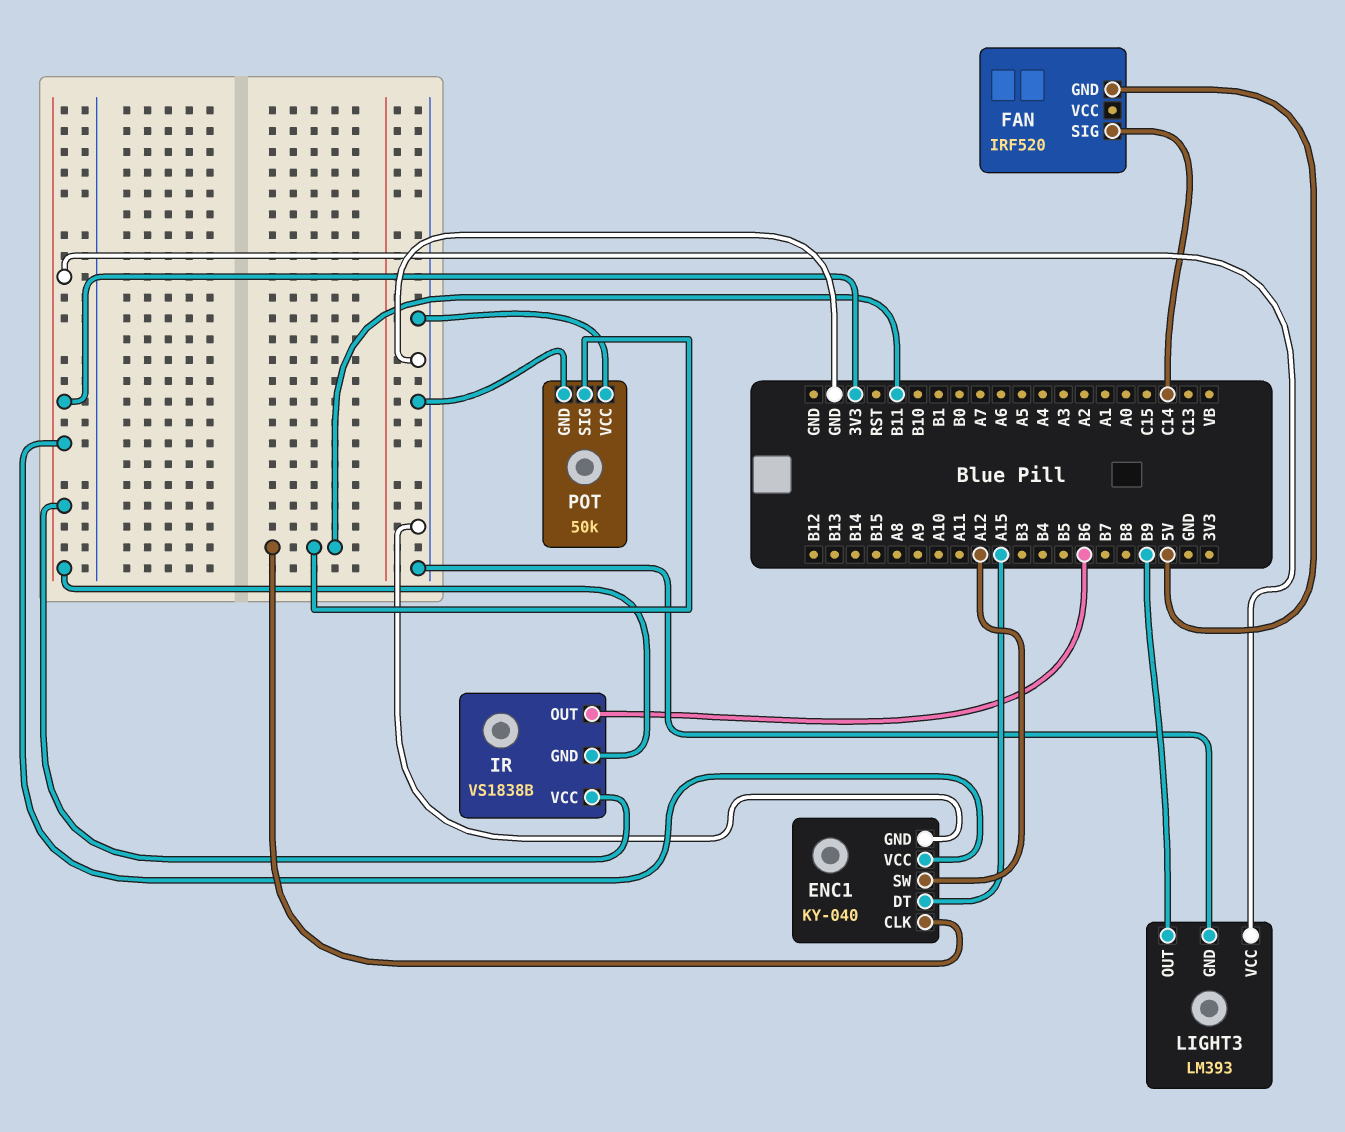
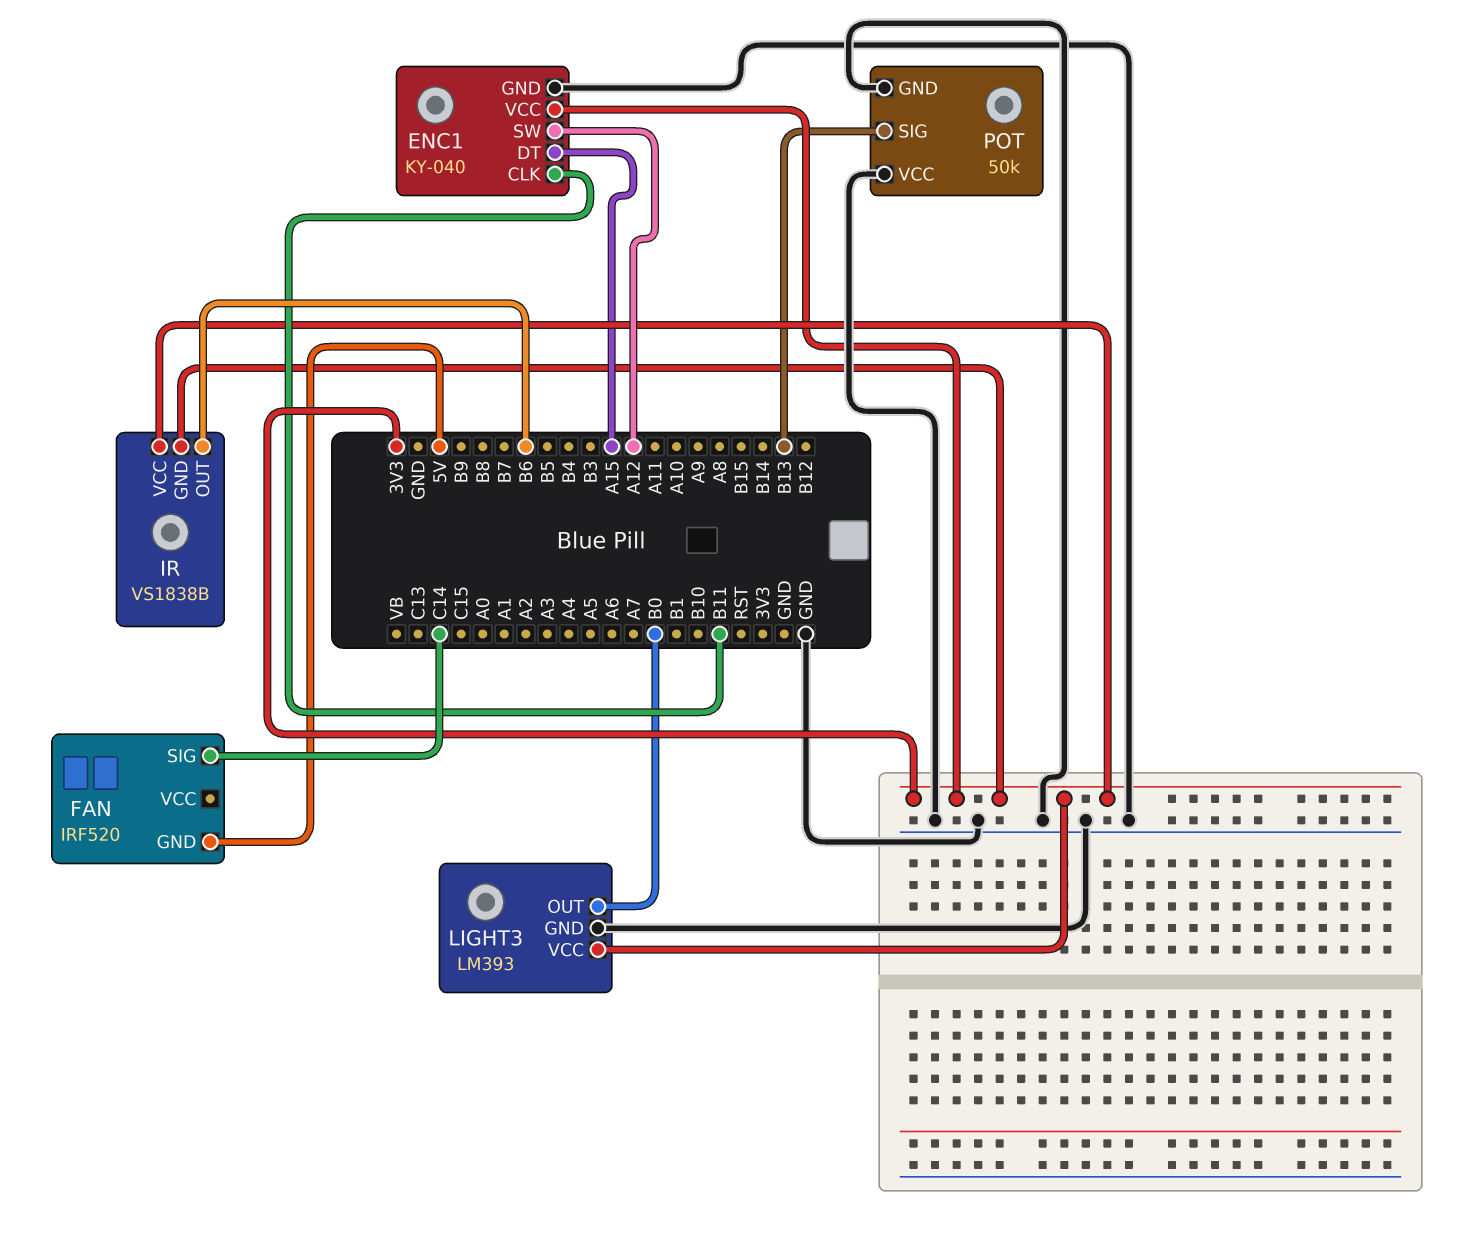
LIGHT3 pin OUT: B9 -> B0
POT pin SIG: B11 -> B13

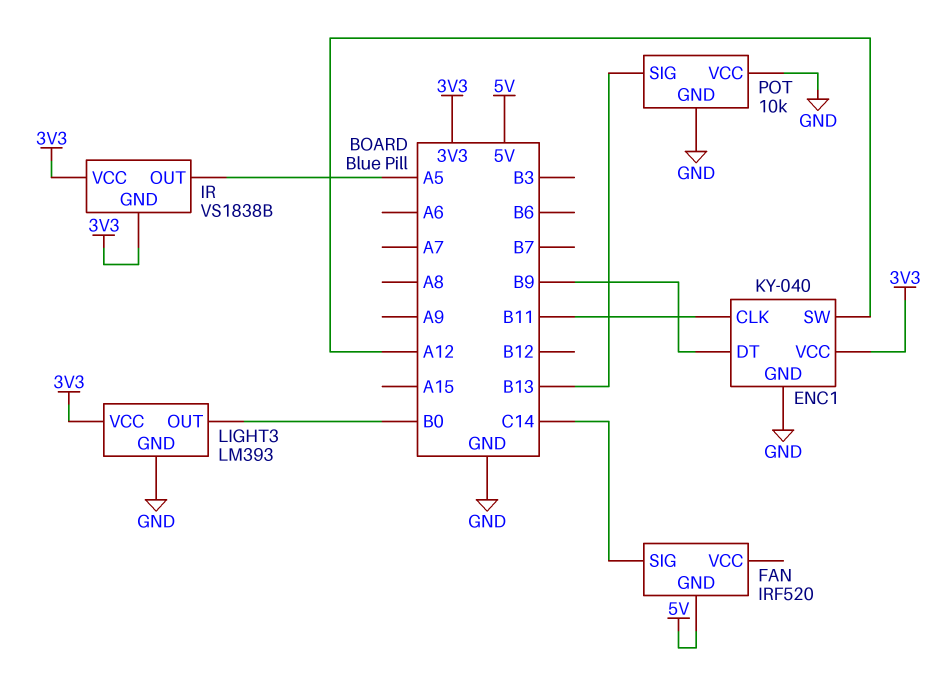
ENC1 pin DT: A15 -> B9
IR pin OUT: B6 -> A5
POT: 50k -> 10k

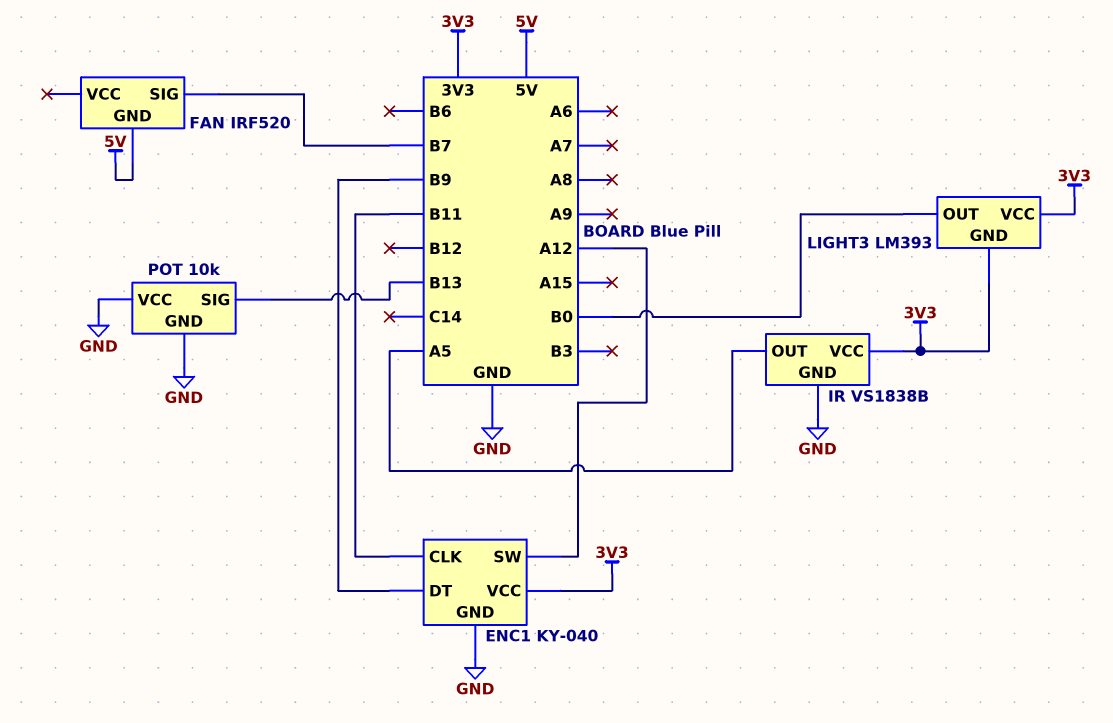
FAN pin SIG: C14 -> B7
IR pin GND: 3V3 -> GND
LIGHT3 pin GND: GND -> 3V3

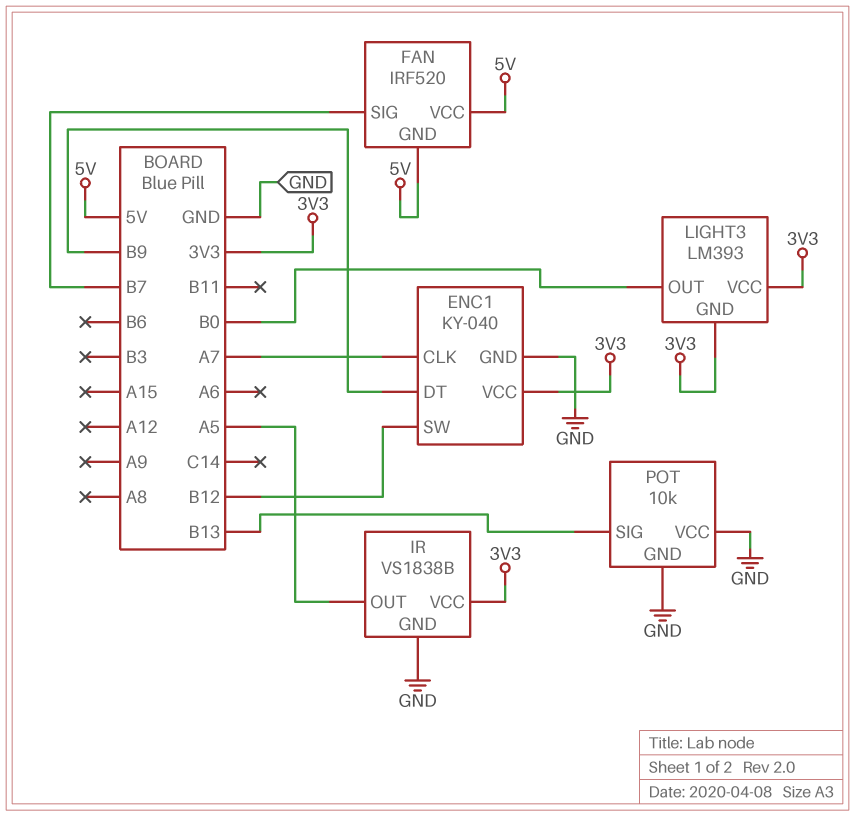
ENC1 pin CLK: B11 -> A7
ENC1 pin SW: A12 -> B12
FAN pin VCC: none -> 5V

